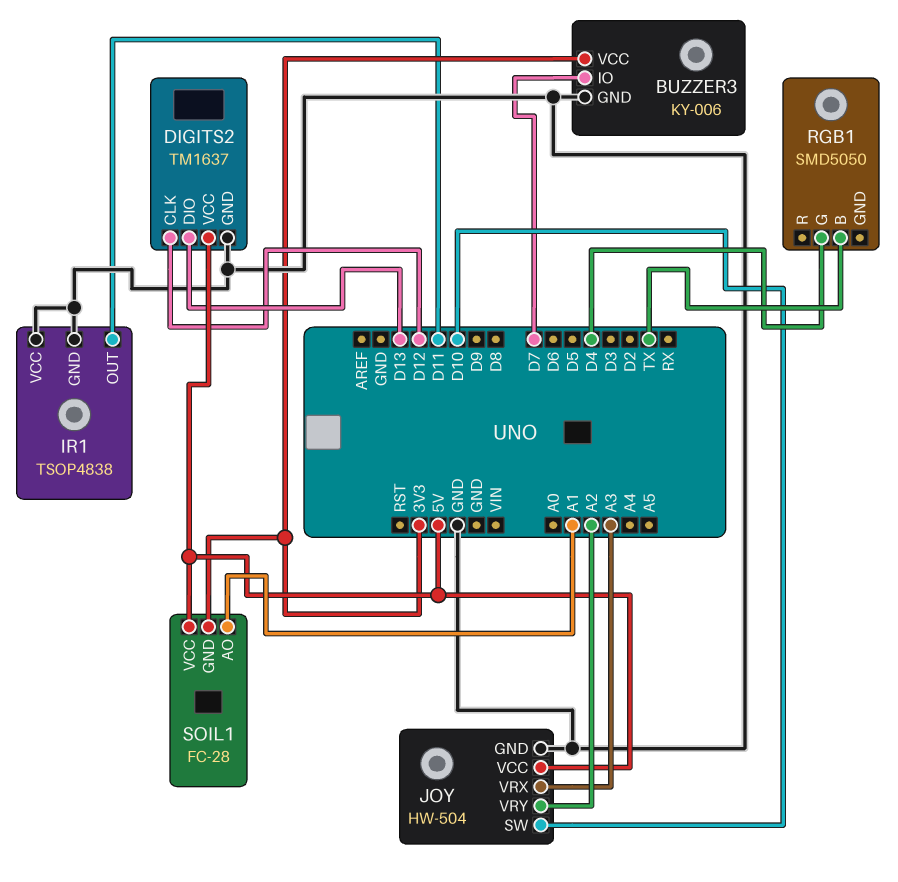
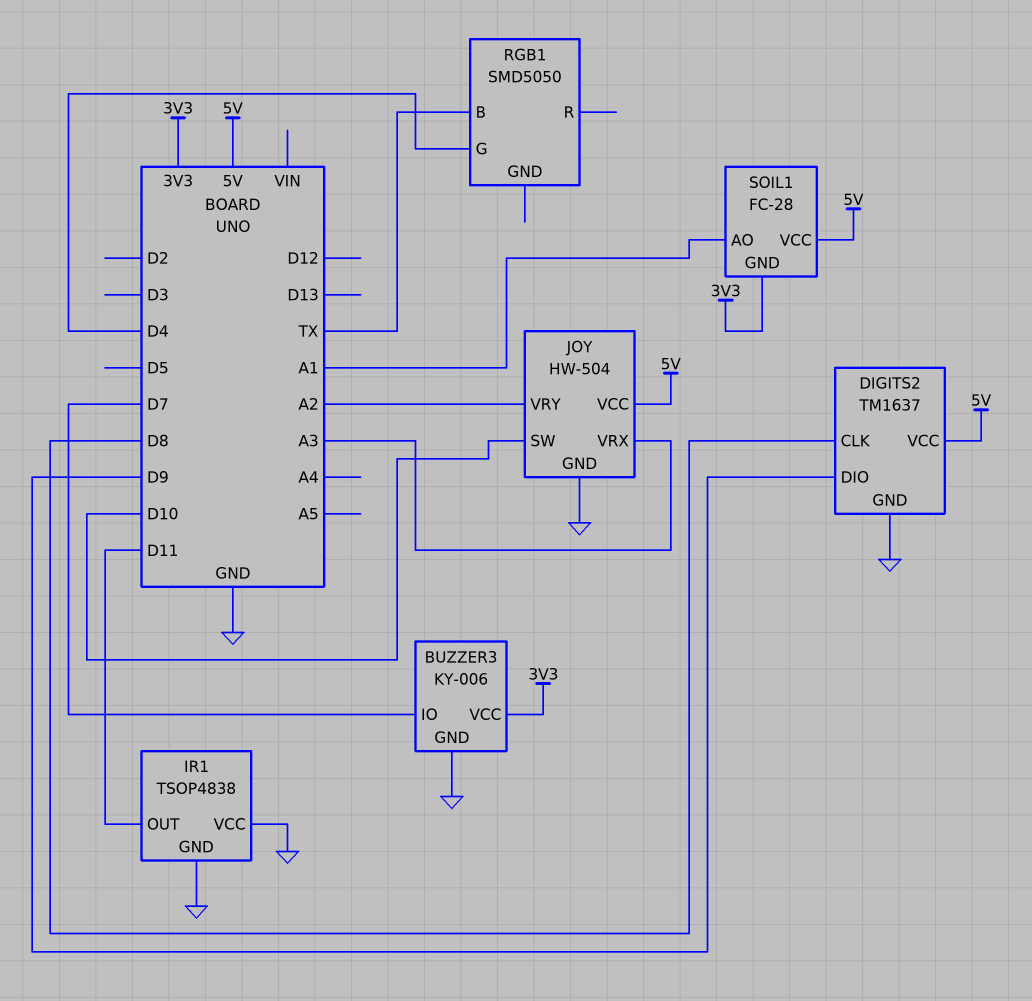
DIGITS2 pin CLK: D12 -> D8
DIGITS2 pin DIO: D13 -> D9

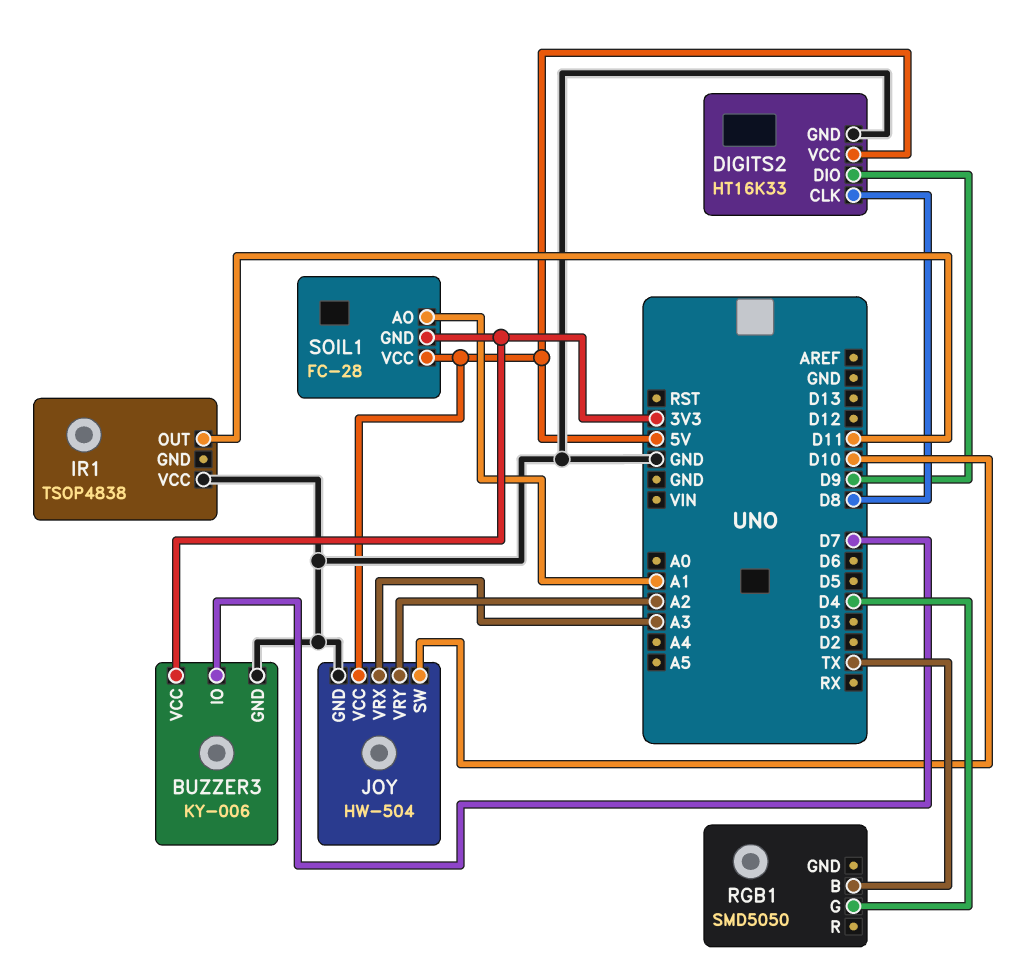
DIGITS2: TM1637 -> HT16K33
IR1 pin GND: GND -> none

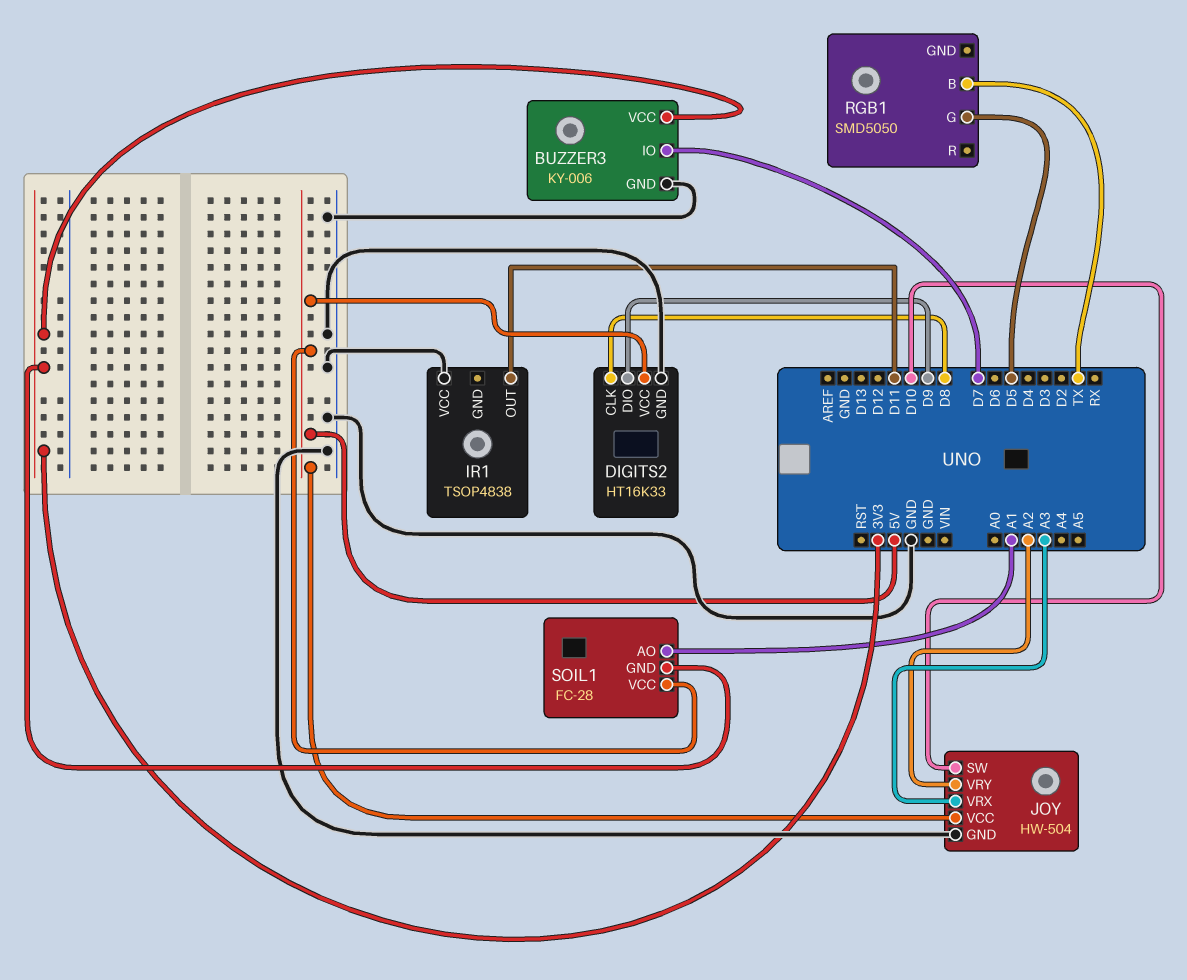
RGB1 pin G: D4 -> D5

